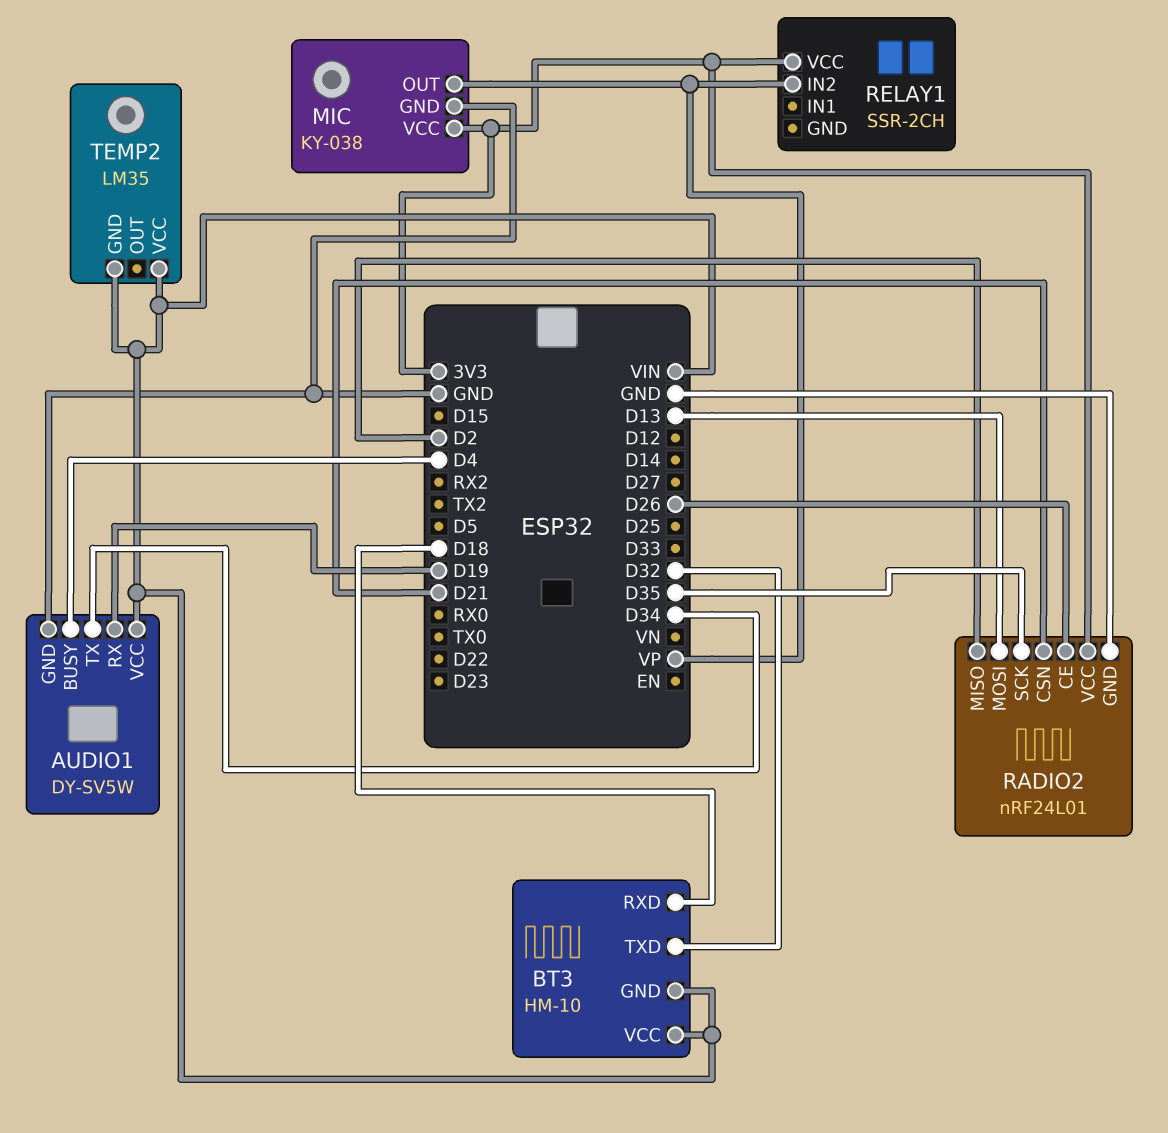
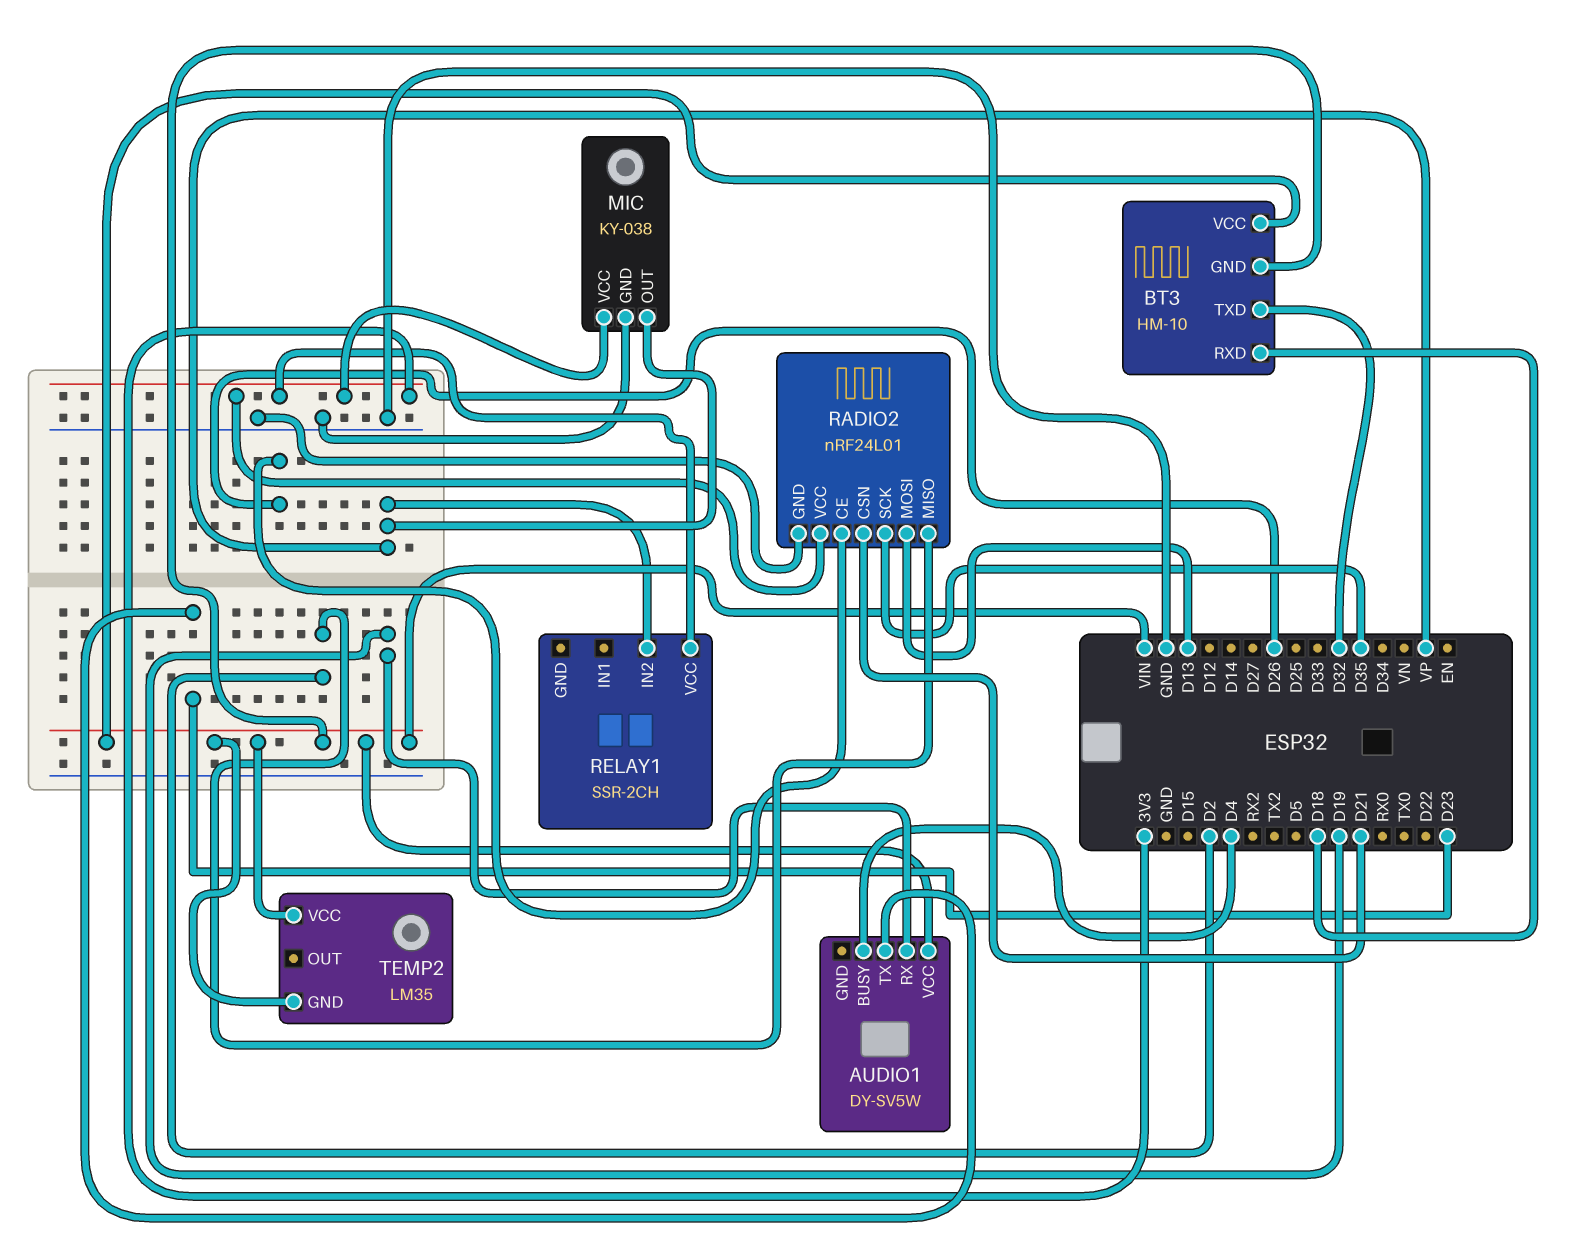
AUDIO1 pin GND: GND -> none
AUDIO1 pin TX: D34 -> D23

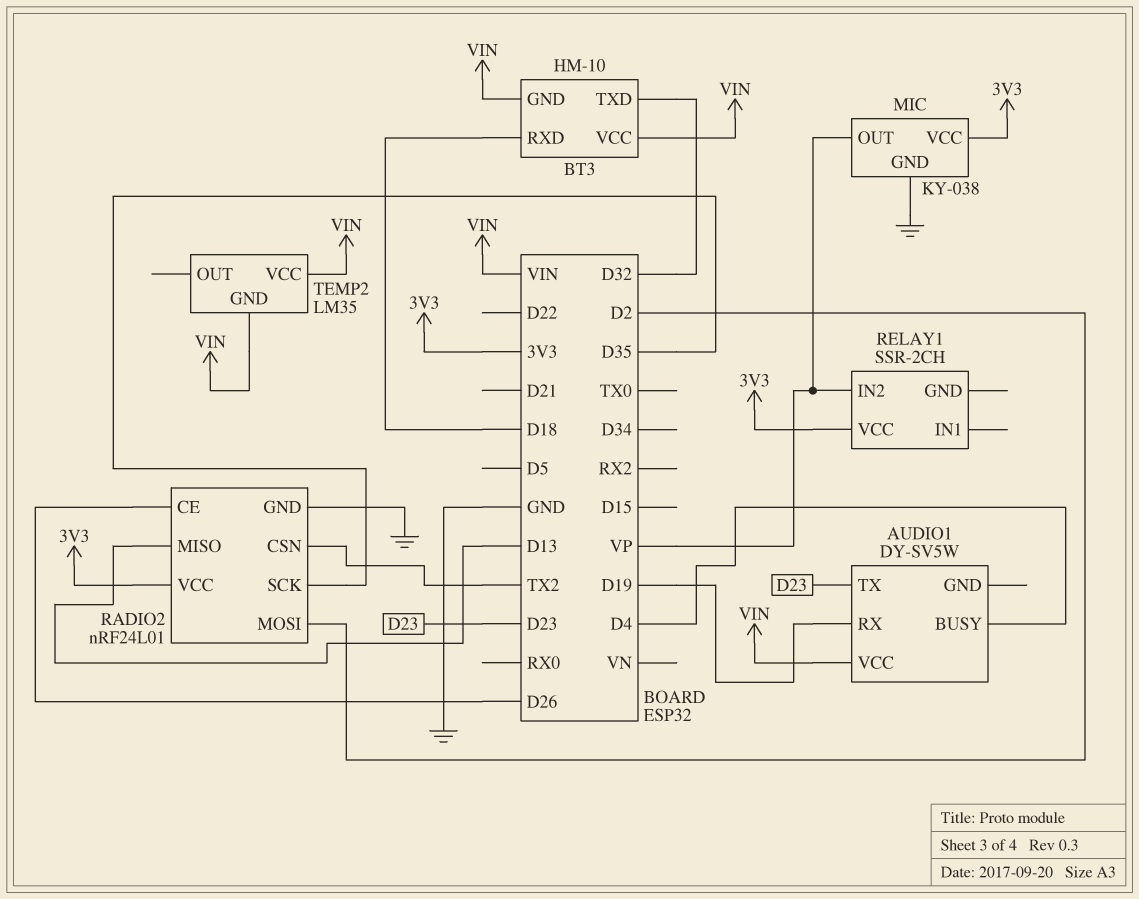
RADIO2 pin CSN: D21 -> TX2
RADIO2 pin MISO: D2 -> D13
RADIO2 pin MOSI: D13 -> D2

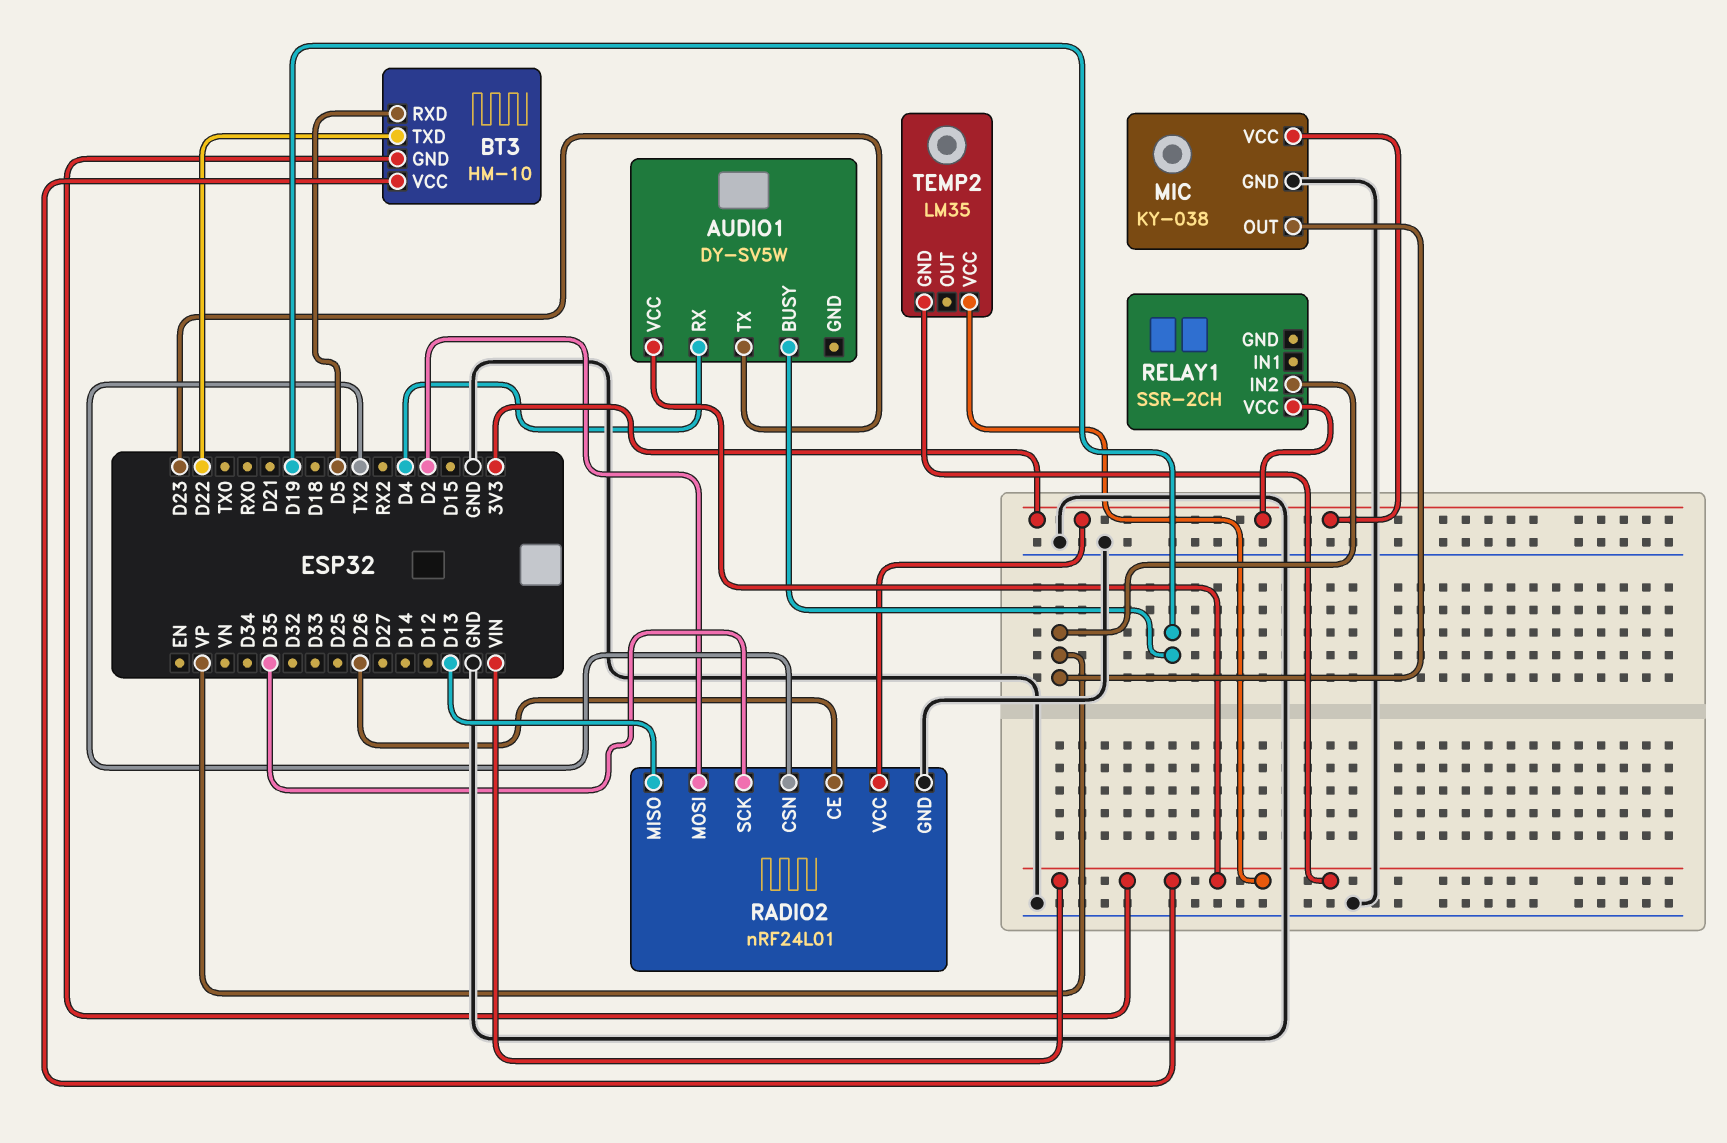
AUDIO1 pin BUSY: D4 -> D19
AUDIO1 pin RX: D19 -> D4
BT3 pin RXD: D18 -> D5
BT3 pin TXD: D32 -> D22

